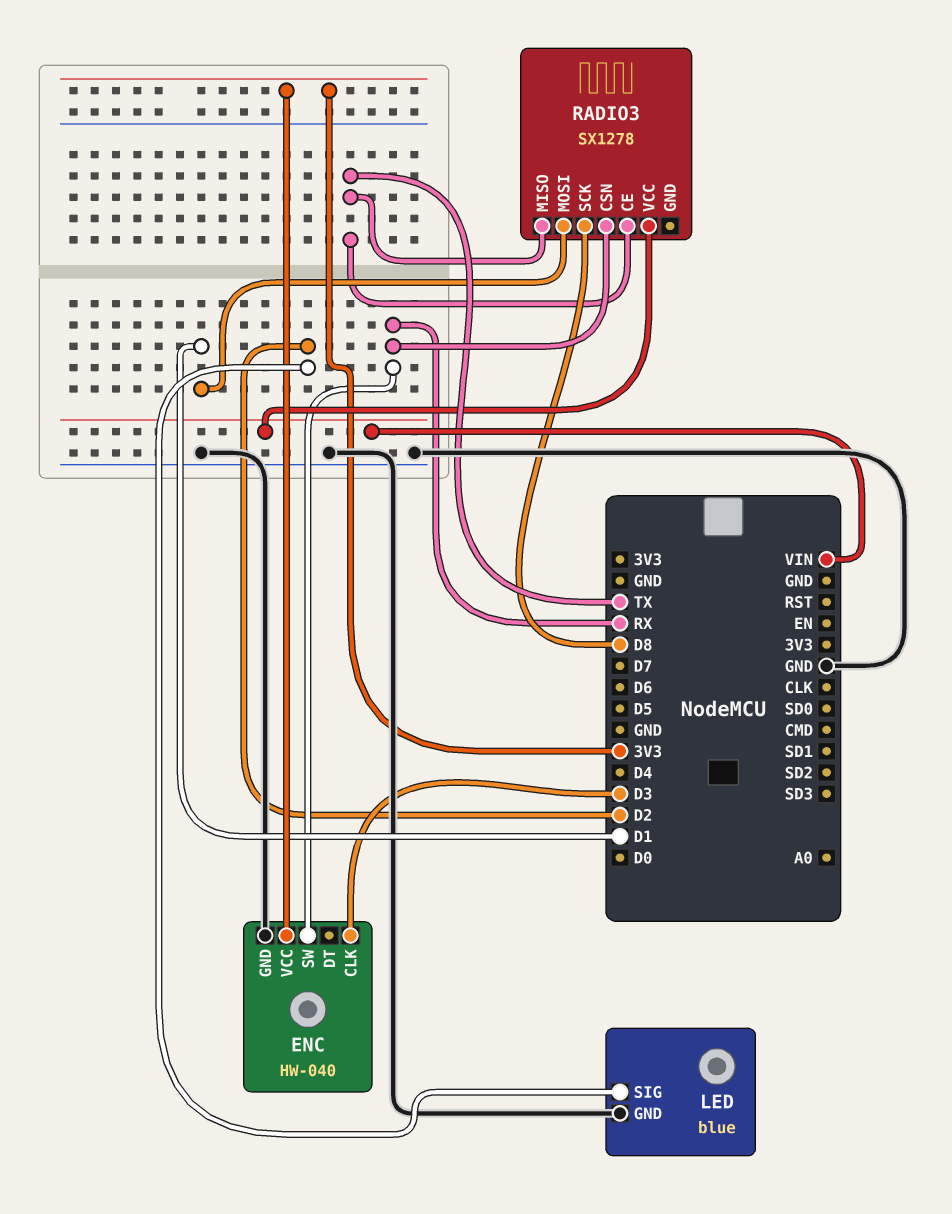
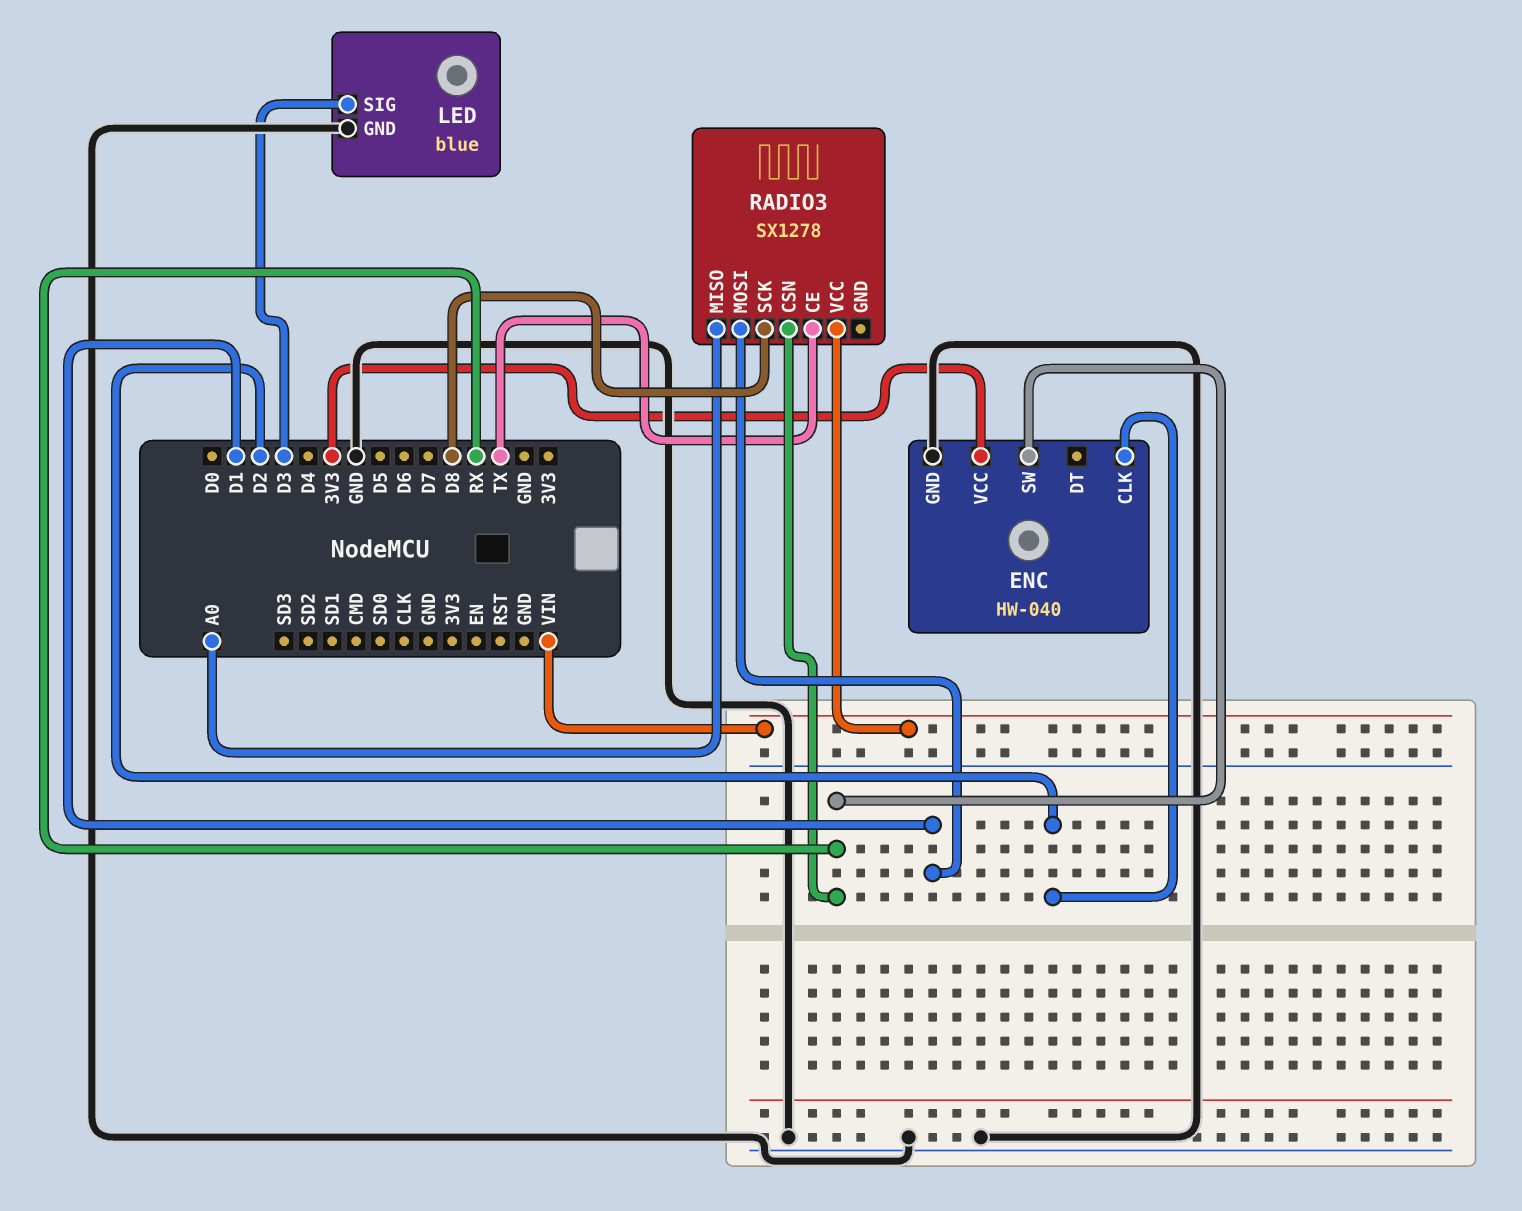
ENC pin CLK: D3 -> D2
LED pin SIG: D2 -> D3
RADIO3 pin MISO: TX -> A0

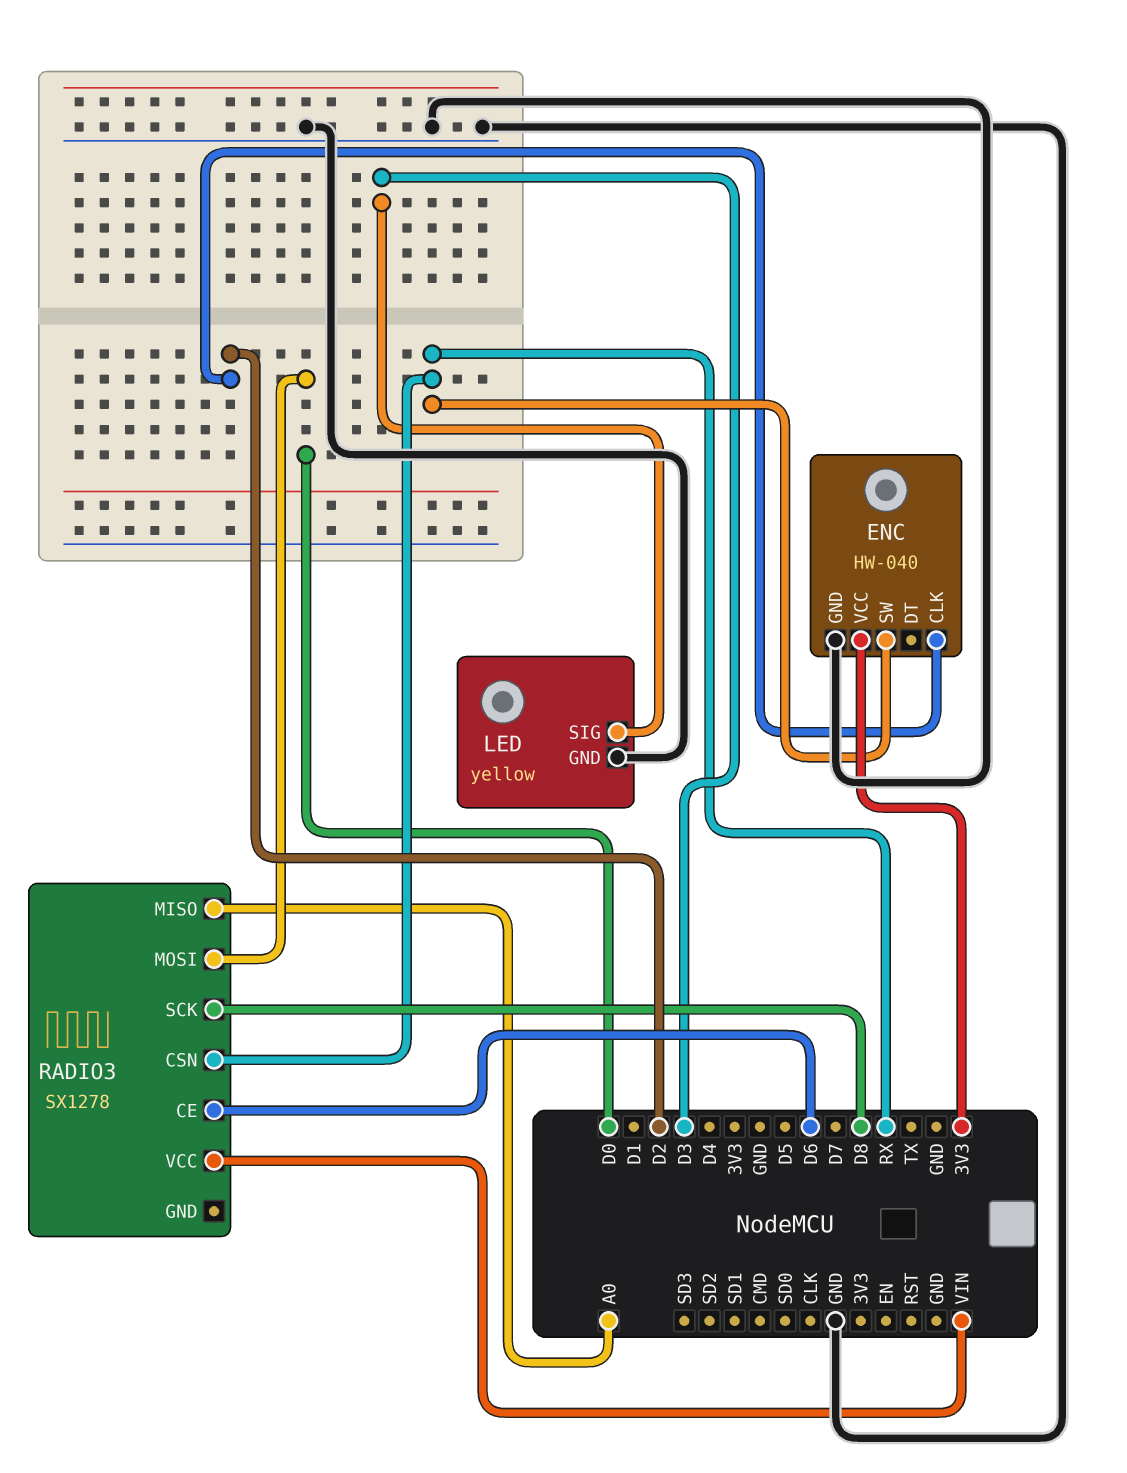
LED: blue -> yellow
RADIO3 pin CE: TX -> D6
RADIO3 pin MOSI: D1 -> D0

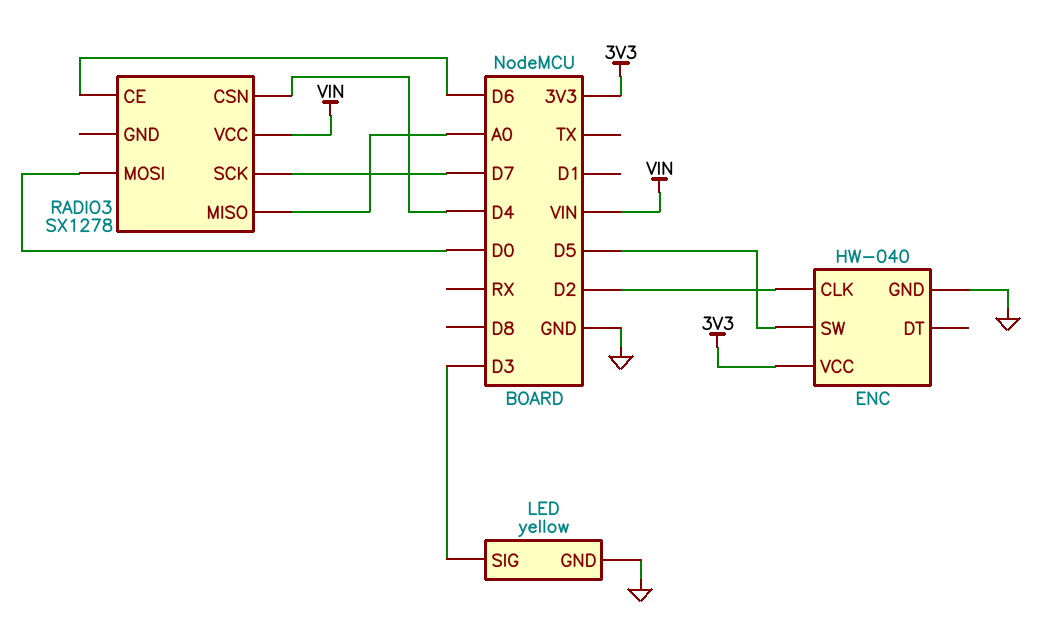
ENC pin SW: RX -> D5
RADIO3 pin CSN: RX -> D4
RADIO3 pin SCK: D8 -> D7

